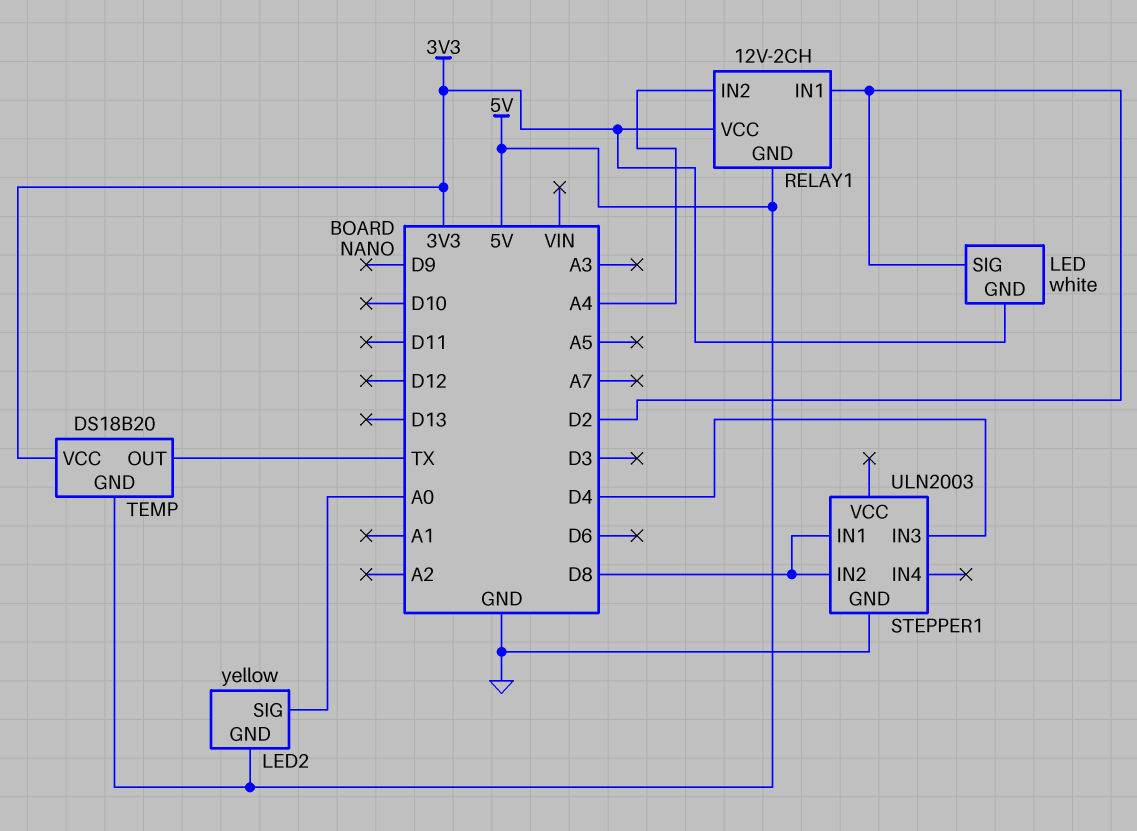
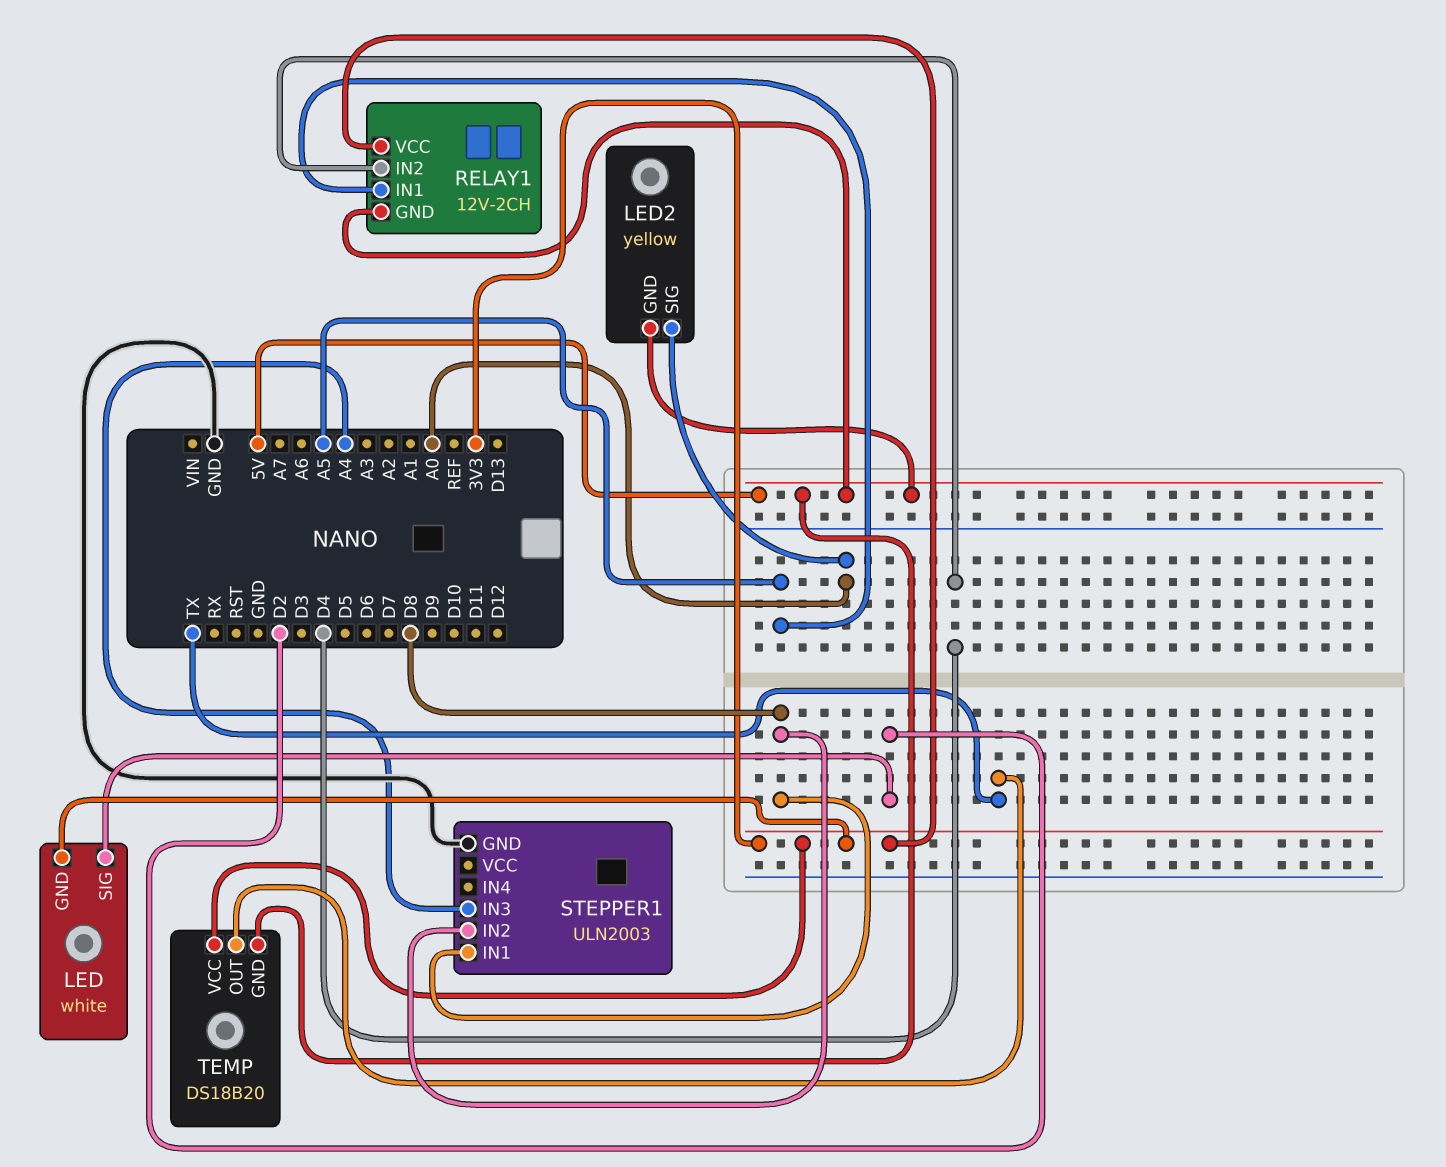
RELAY1 pin IN1: D2 -> A5
RELAY1 pin IN2: A4 -> D4
STEPPER1 pin IN3: D4 -> A4

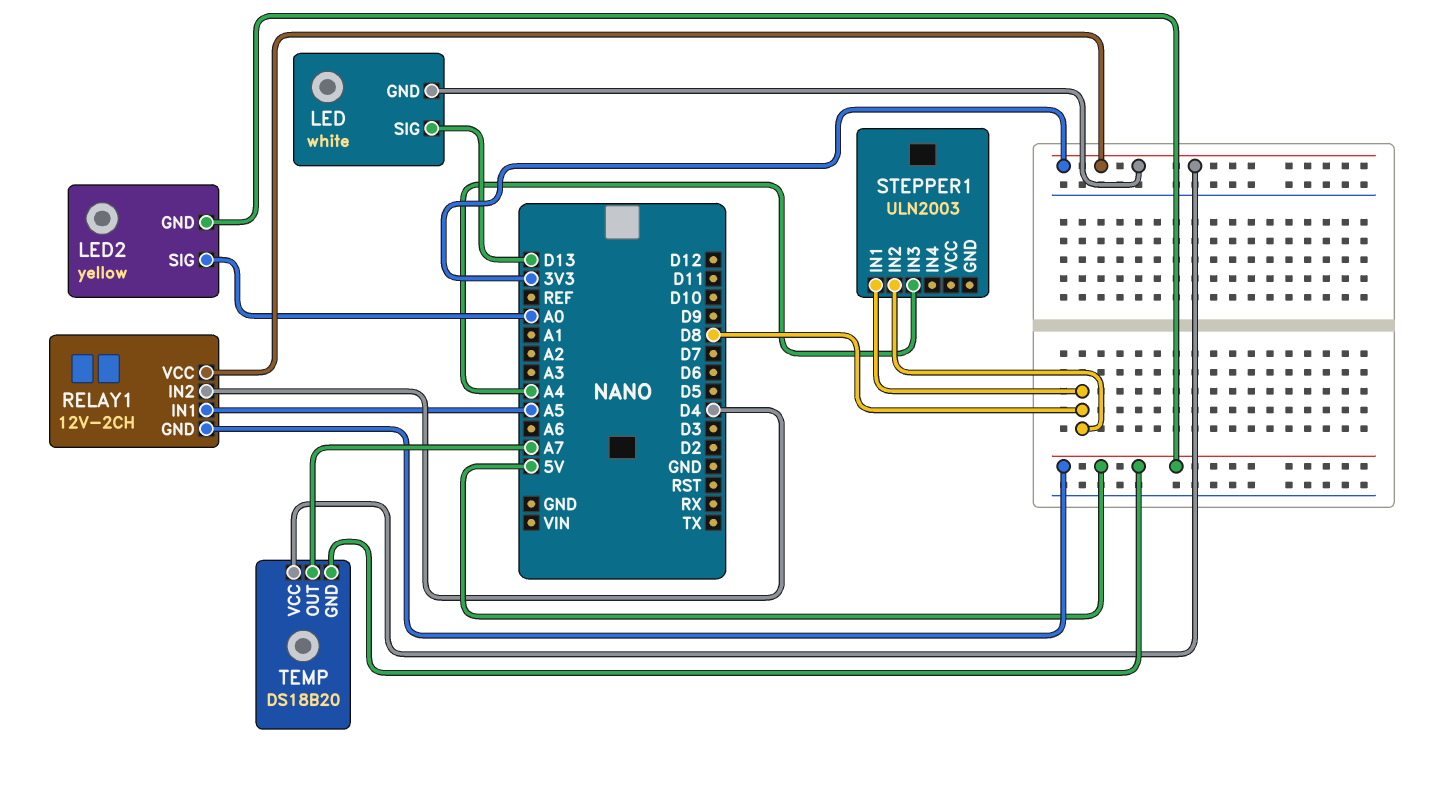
LED pin SIG: D2 -> D13
STEPPER1 pin GND: GND -> none
TEMP pin OUT: TX -> A7

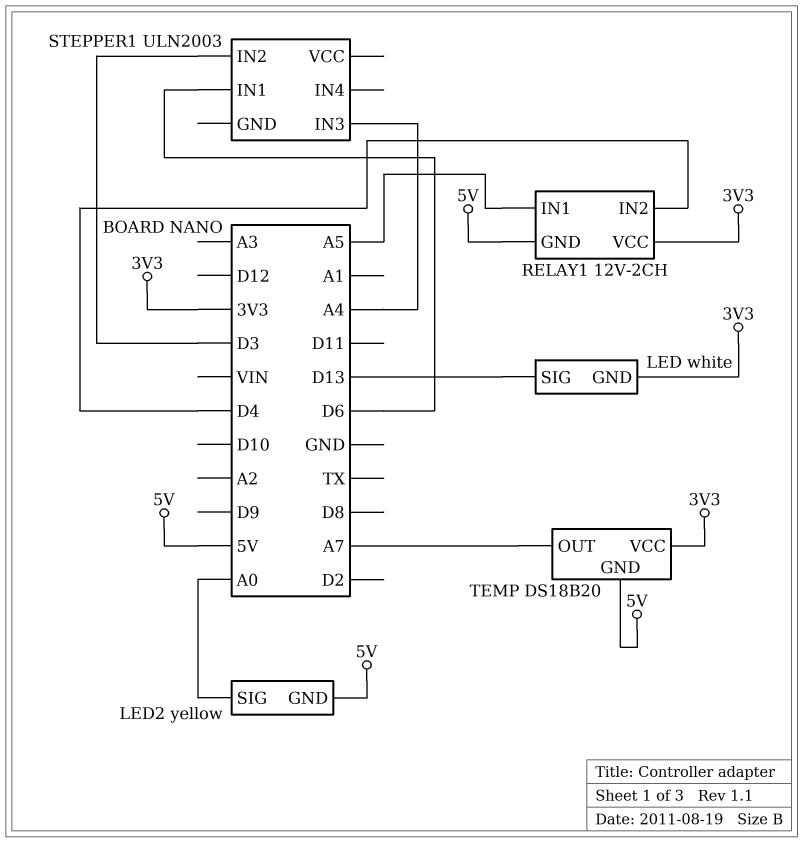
STEPPER1 pin IN1: D8 -> D6
STEPPER1 pin IN2: D8 -> D3

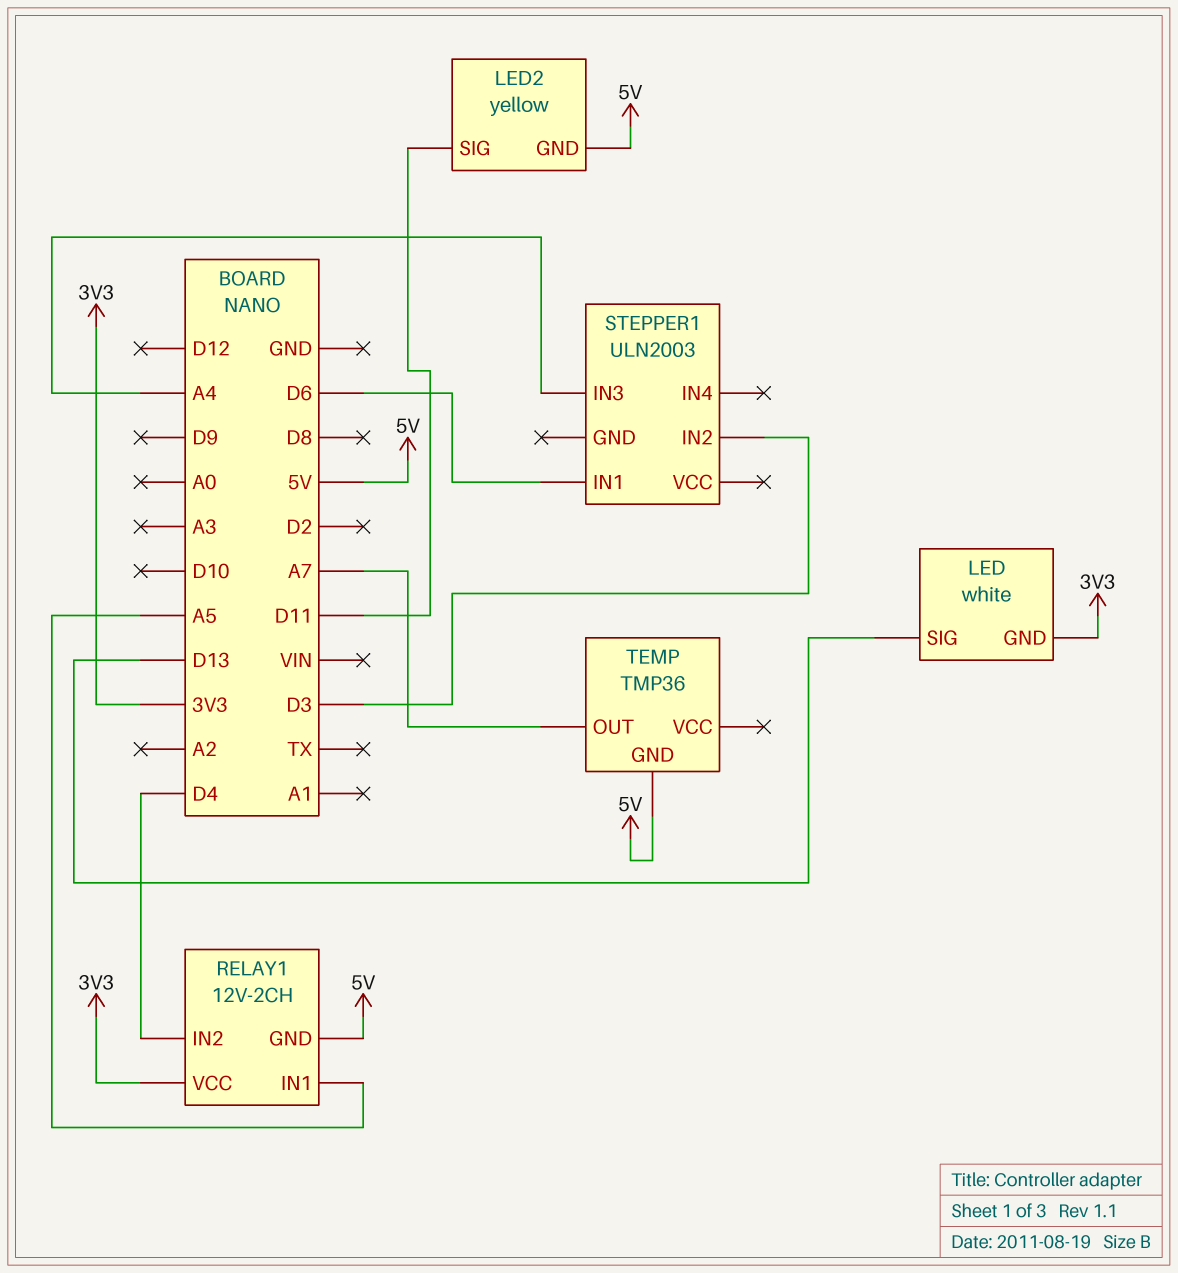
LED2 pin SIG: A0 -> D11
TEMP: DS18B20 -> TMP36
TEMP pin VCC: 3V3 -> none

